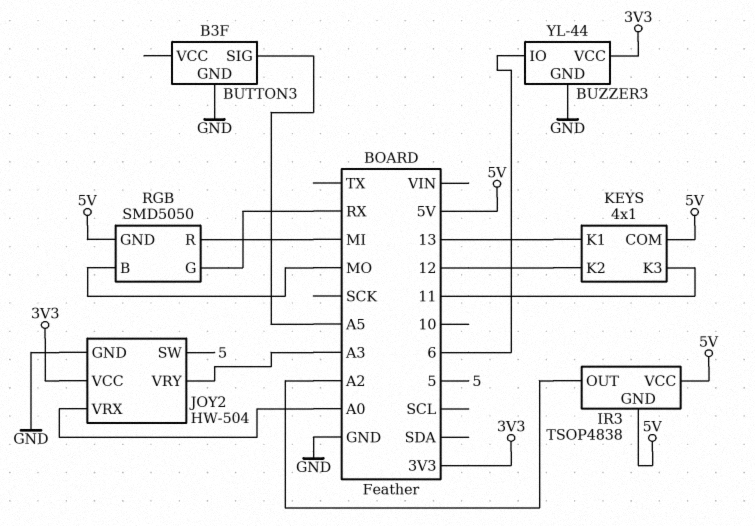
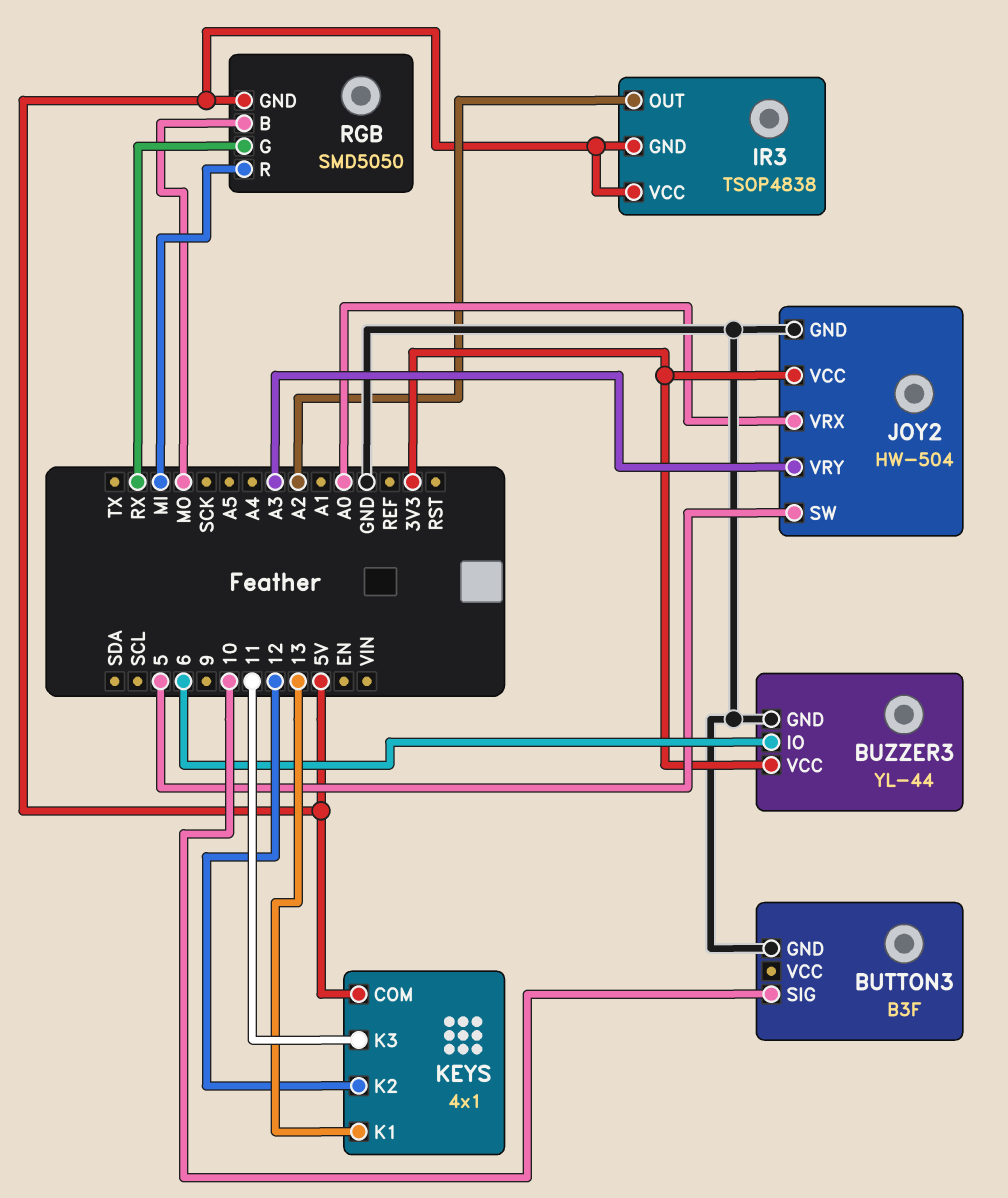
BUTTON3 pin SIG: A5 -> 10

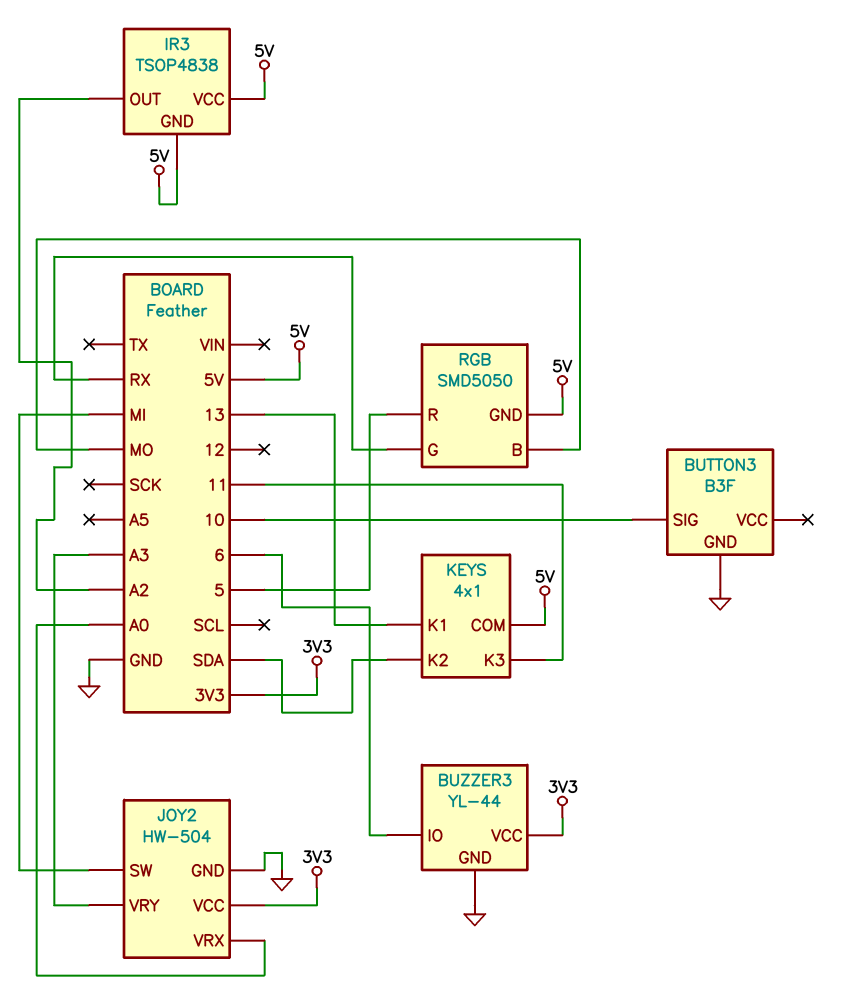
JOY2 pin SW: 5 -> MI
KEYS pin K2: 12 -> SDA
RGB pin R: MI -> 5

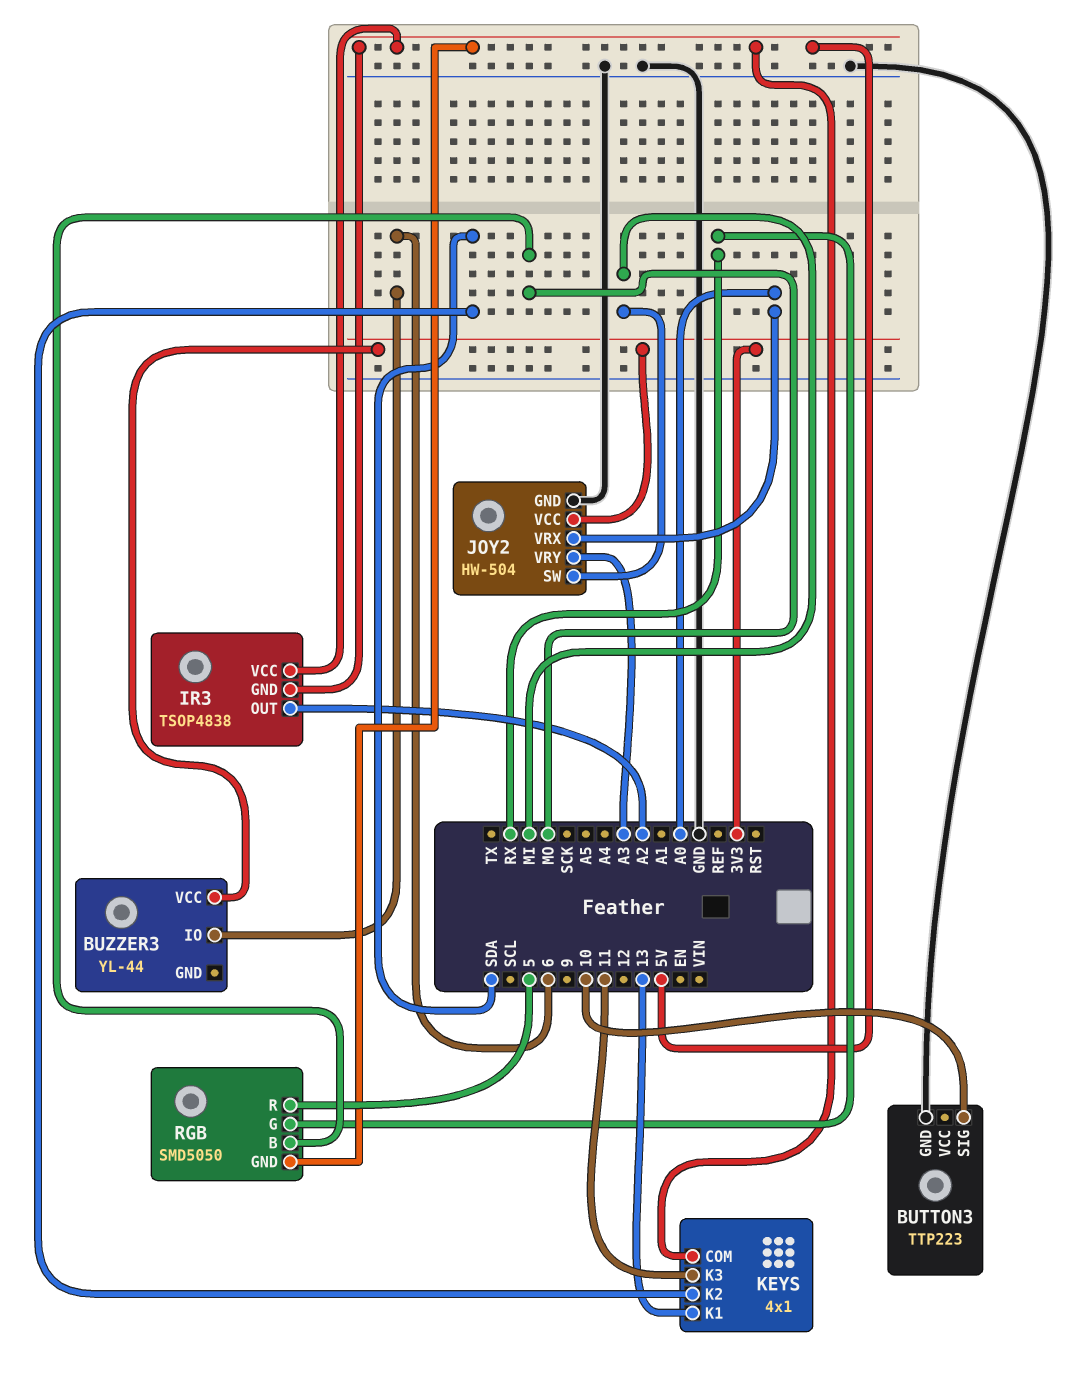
BUTTON3: B3F -> TTP223
BUZZER3 pin GND: GND -> none

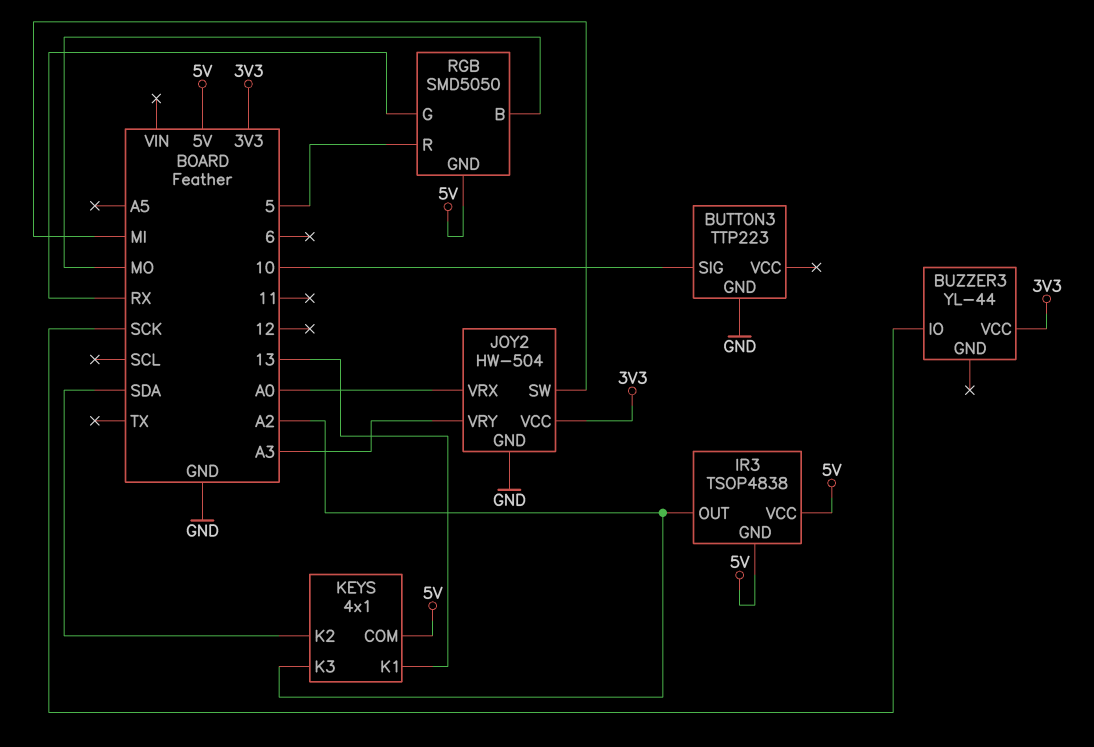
BUZZER3 pin IO: 6 -> SCK
KEYS pin K3: 11 -> A2

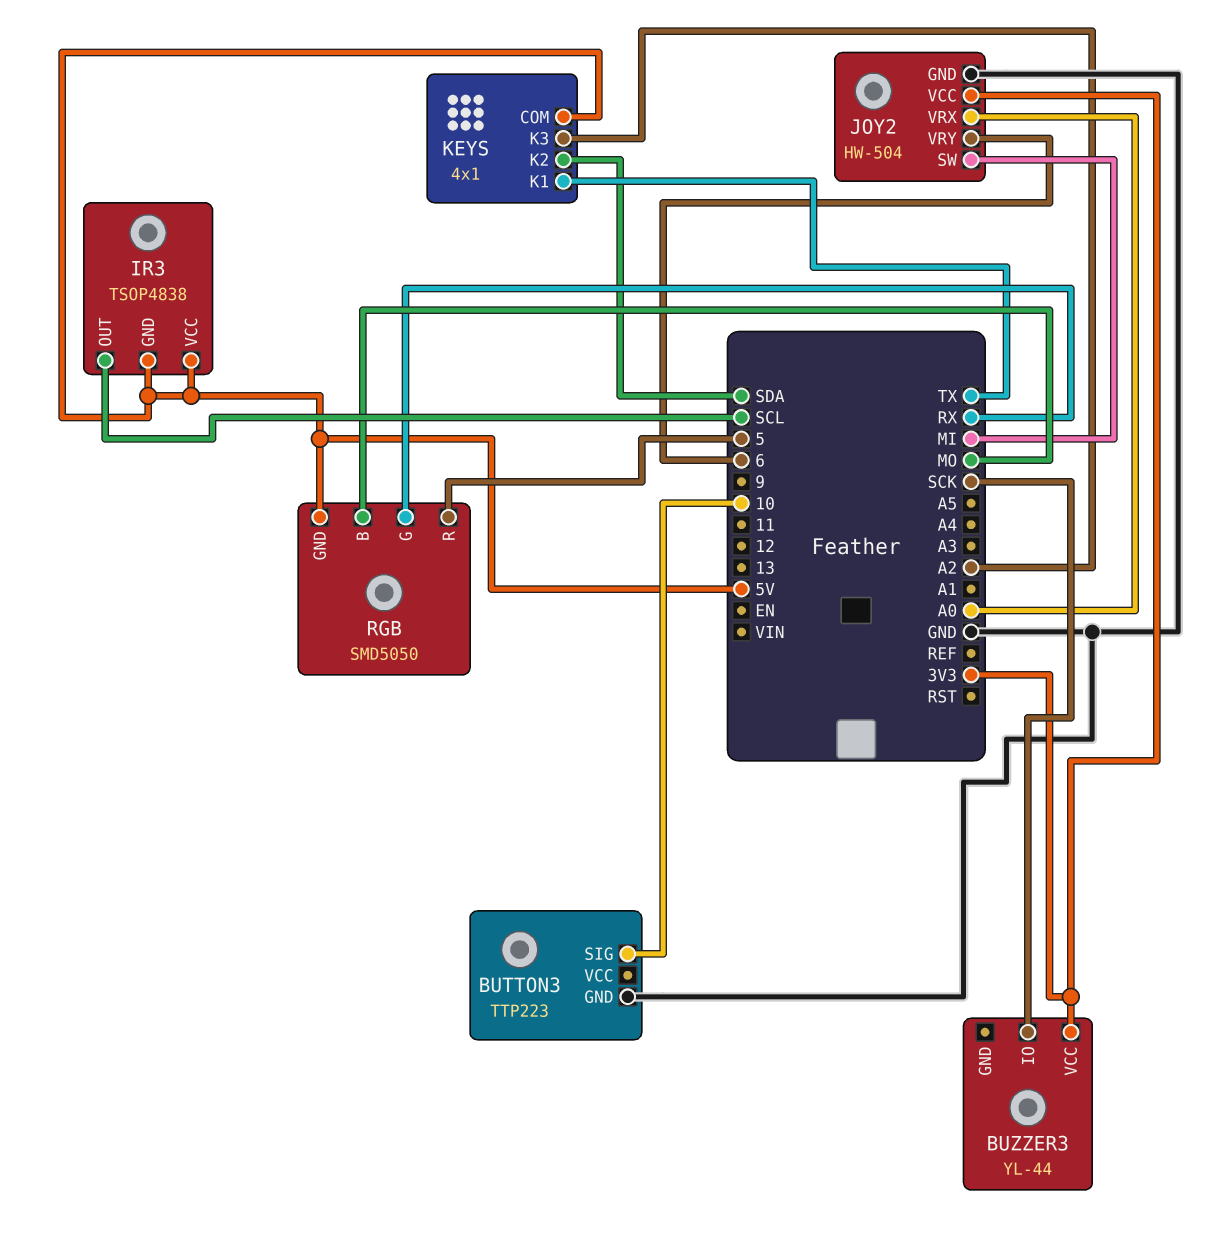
IR3 pin OUT: A2 -> SCL
JOY2 pin VRY: A3 -> 6
KEYS pin K1: 13 -> TX

